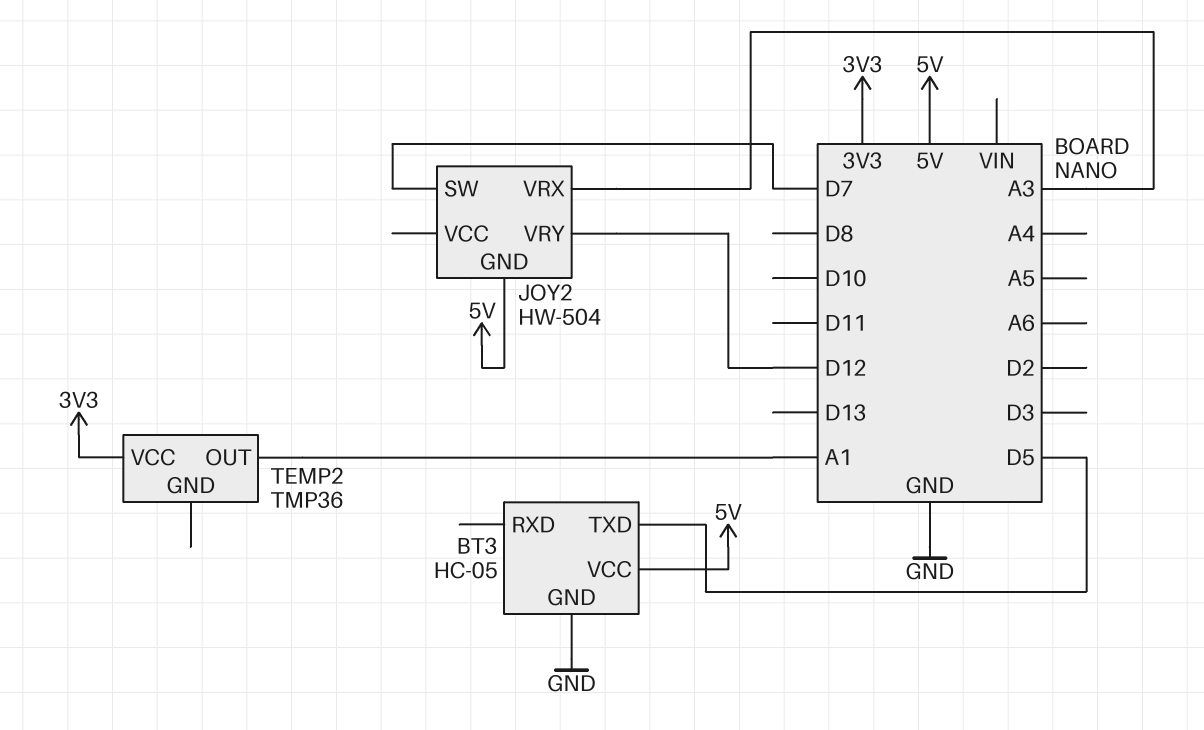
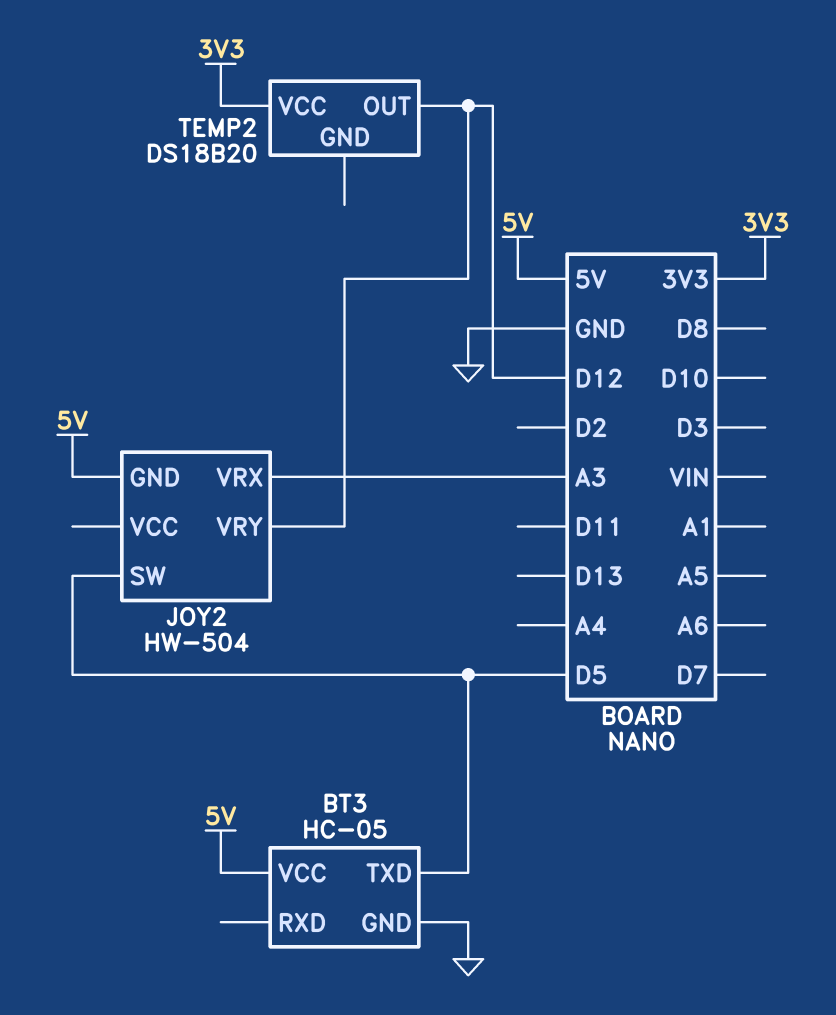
JOY2 pin SW: D7 -> D5
TEMP2: TMP36 -> DS18B20
TEMP2 pin OUT: A1 -> D12

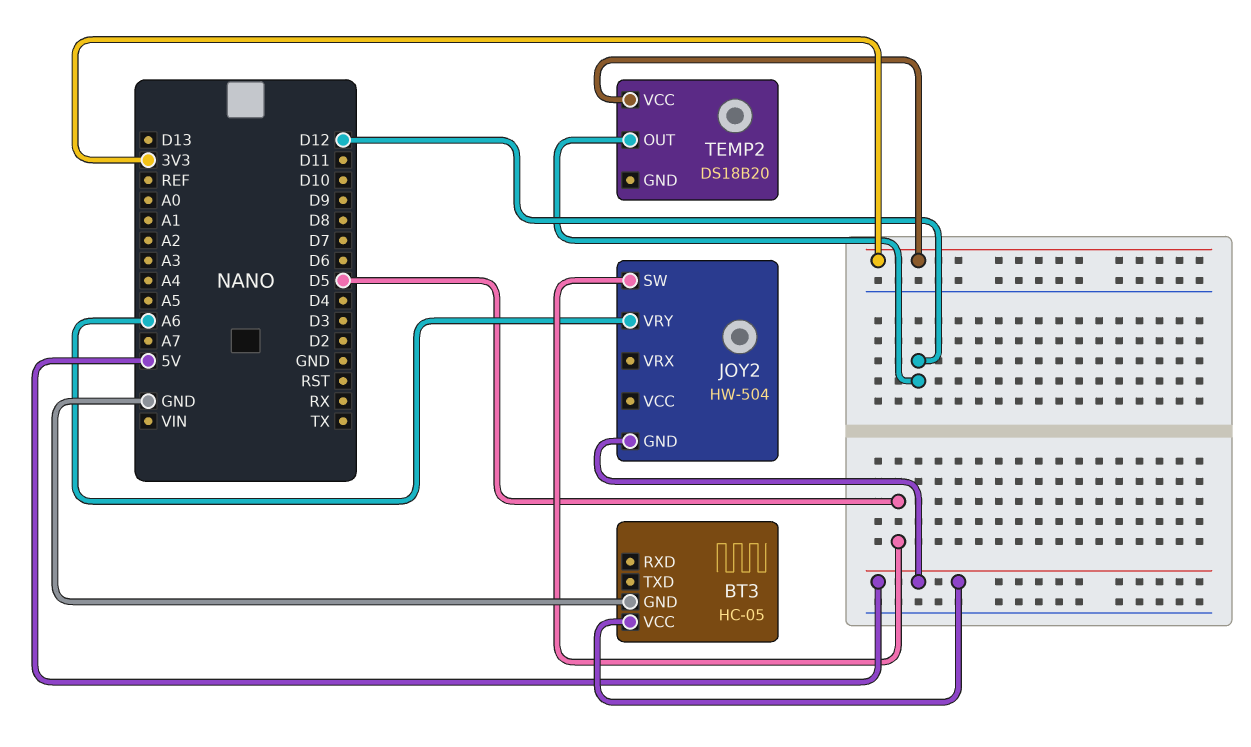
BT3 pin TXD: D5 -> none
JOY2 pin VRX: A3 -> none
JOY2 pin VRY: D12 -> A6

